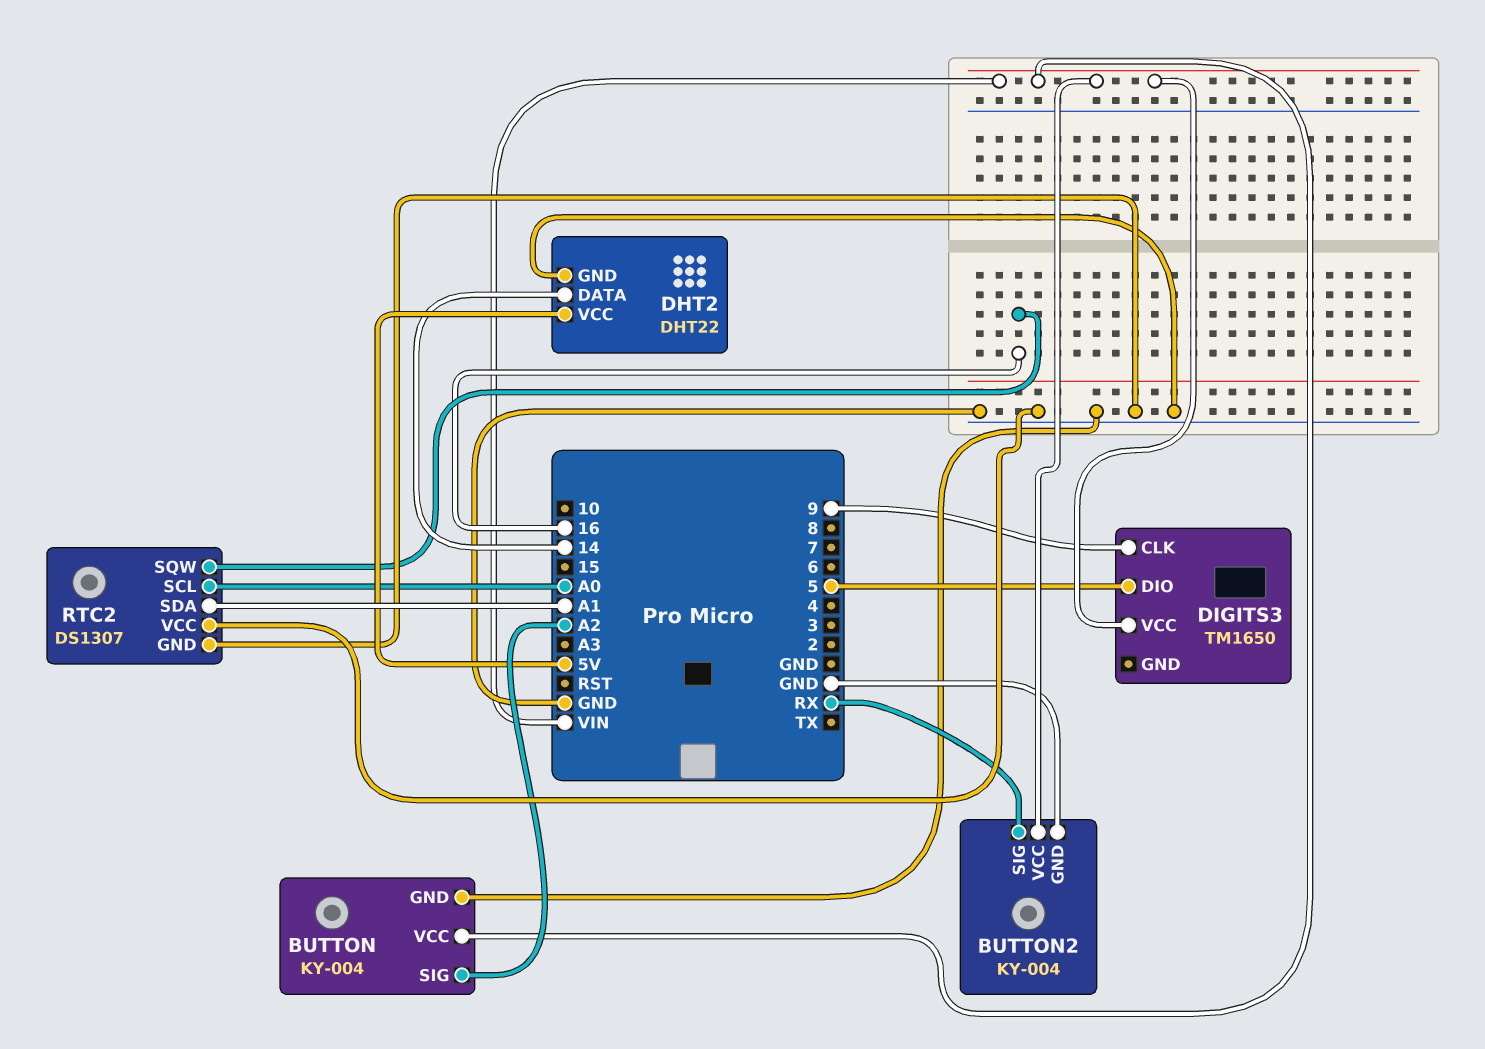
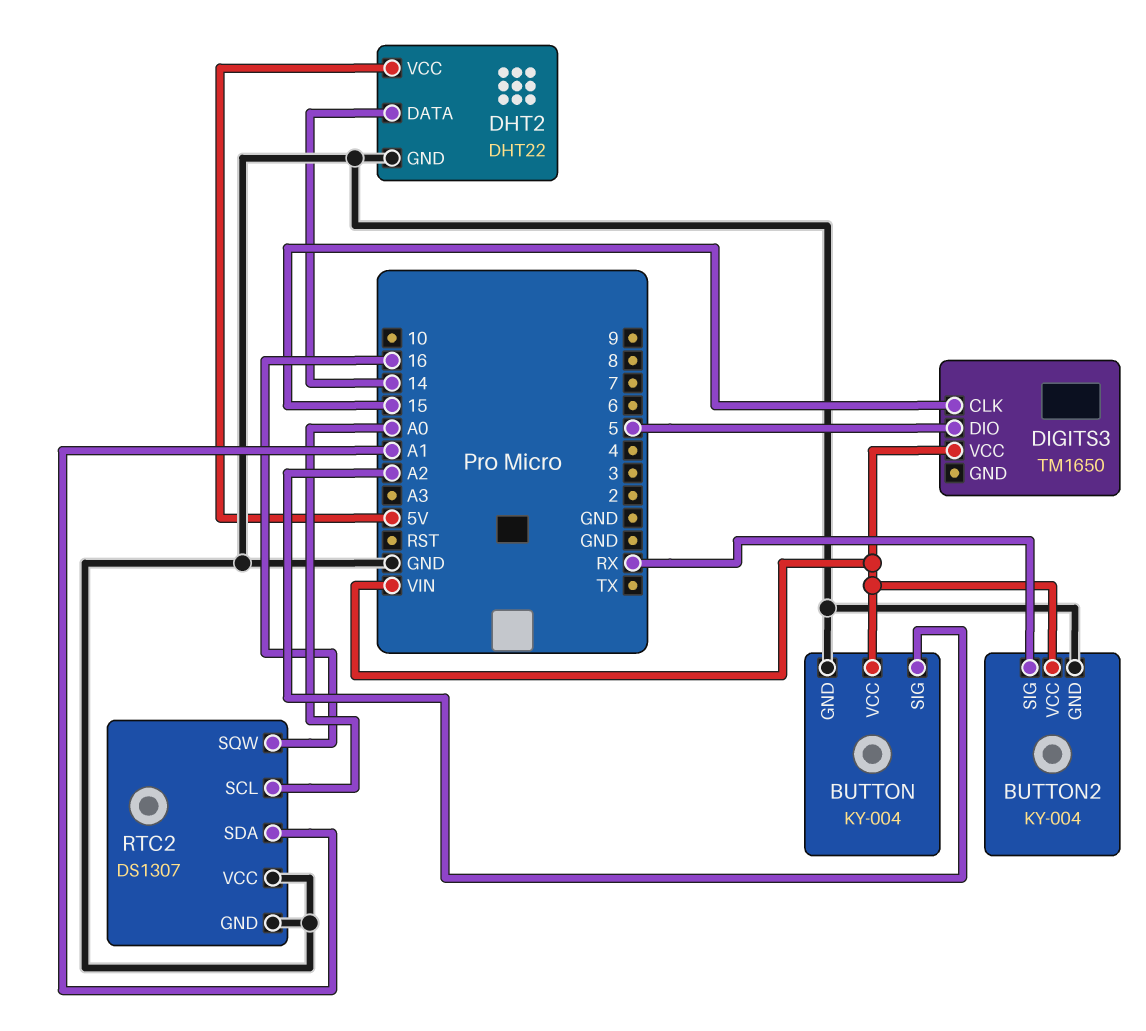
DIGITS3 pin CLK: 9 -> 15

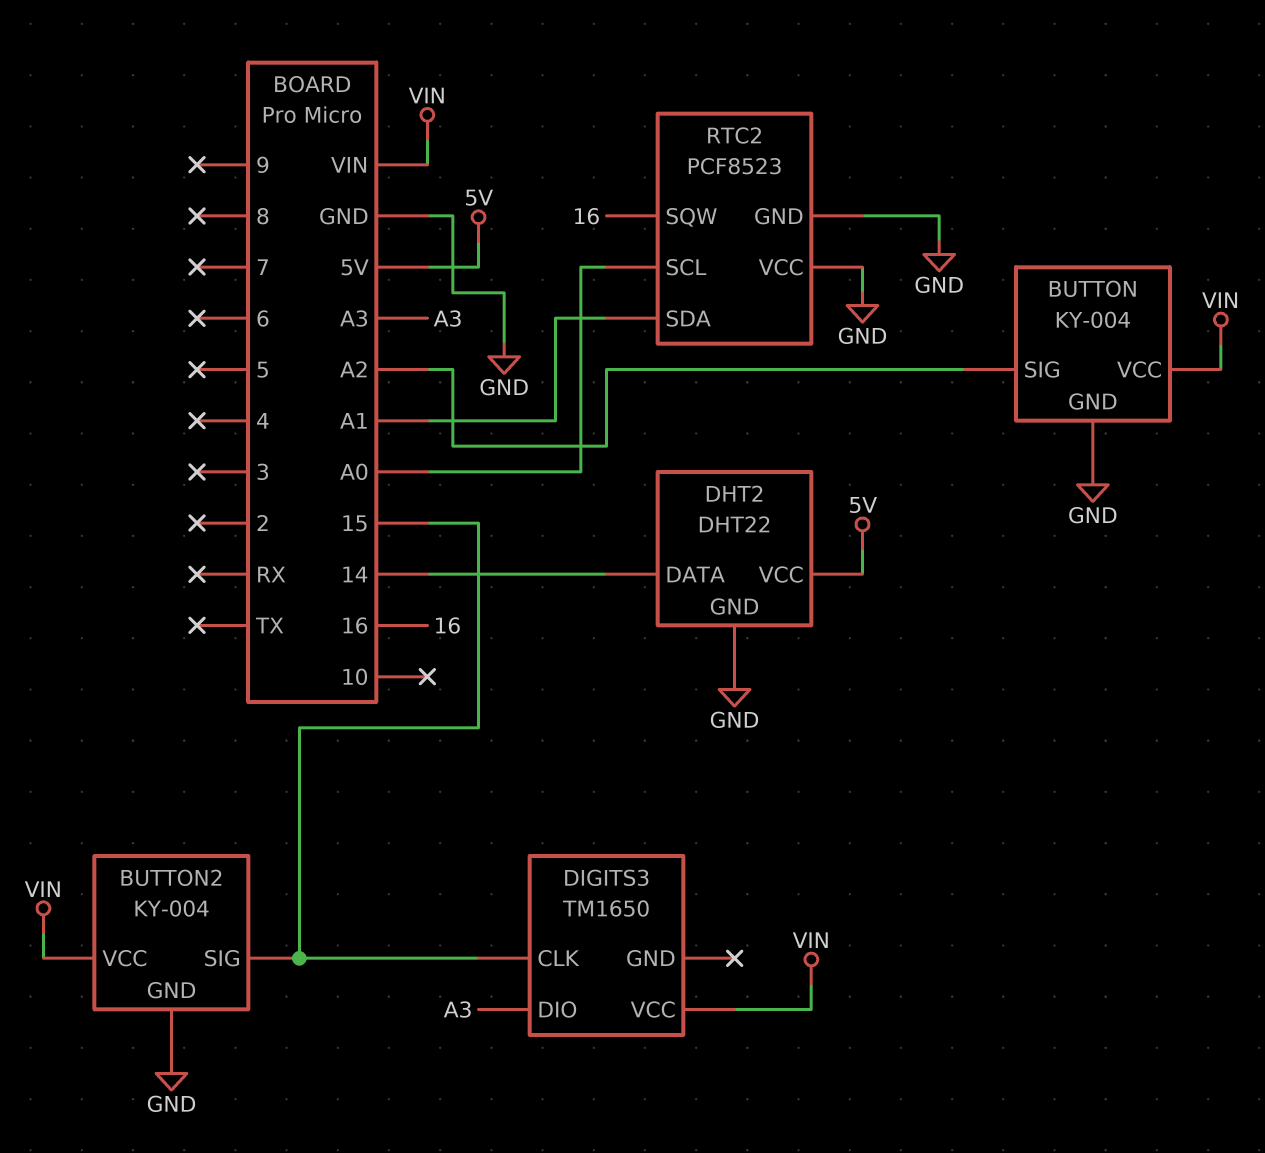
BUTTON2 pin SIG: RX -> 15
DIGITS3 pin DIO: 5 -> A3
RTC2: DS1307 -> PCF8523

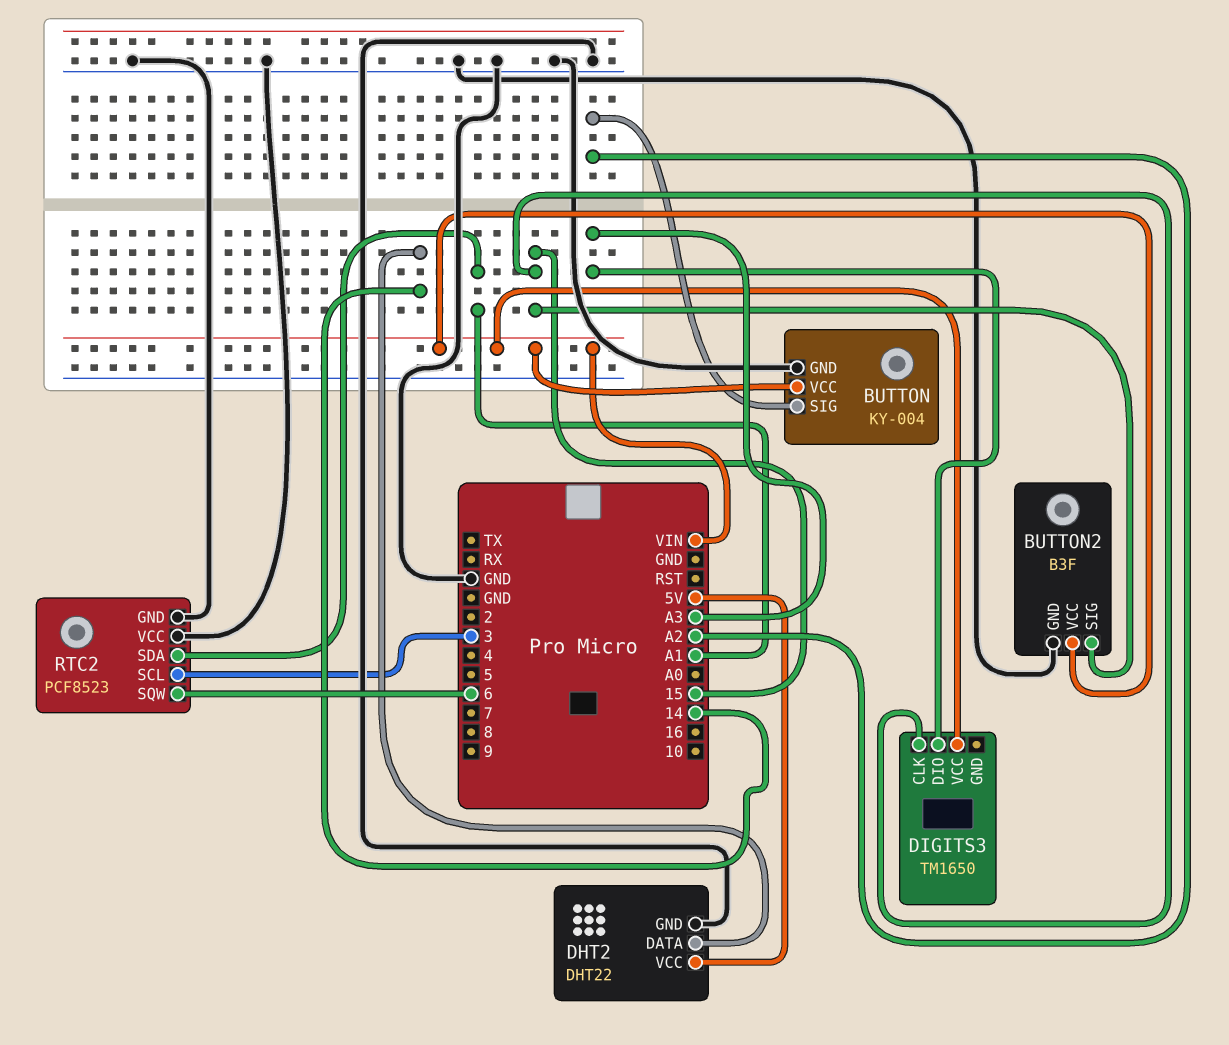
BUTTON2: KY-004 -> B3F
RTC2 pin SCL: A0 -> 3
RTC2 pin SQW: 16 -> 6

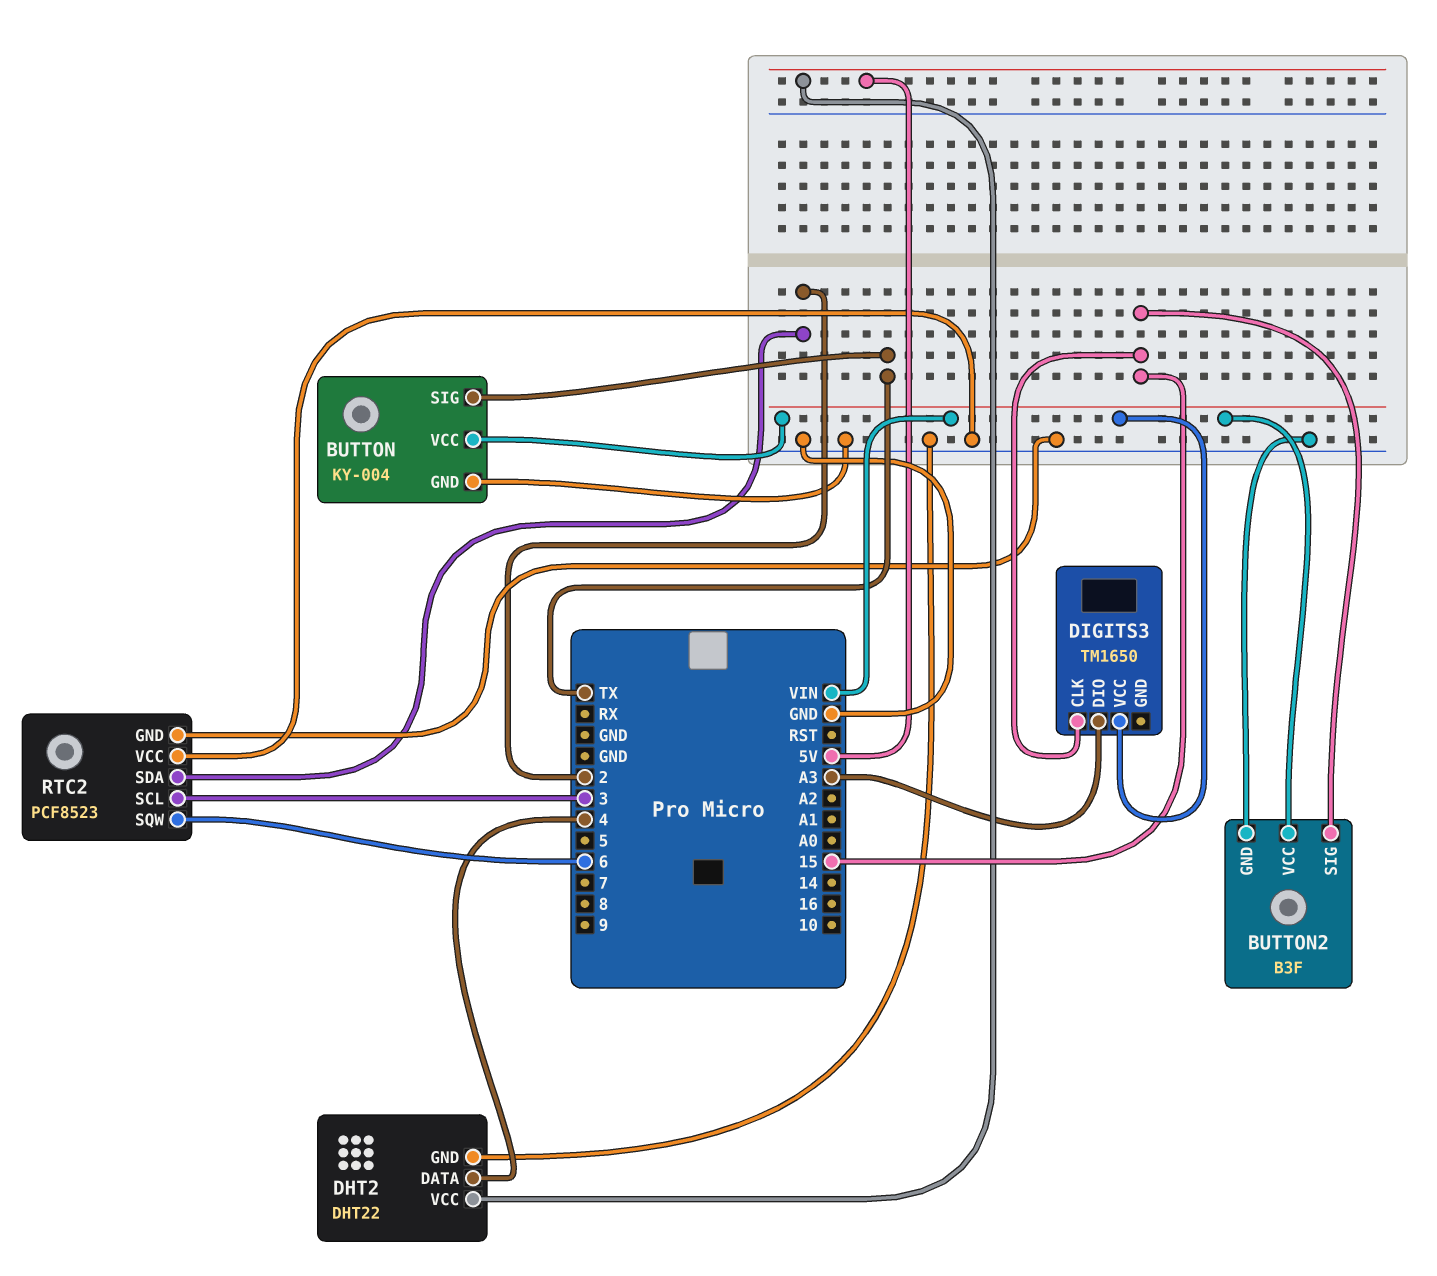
BUTTON pin SIG: A2 -> TX
DHT2 pin DATA: 14 -> 4
RTC2 pin SDA: A1 -> 2

